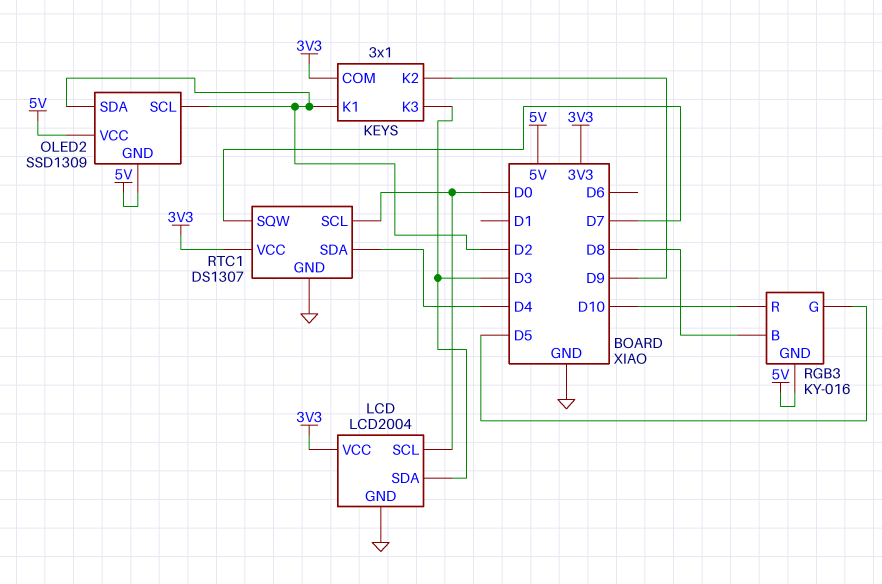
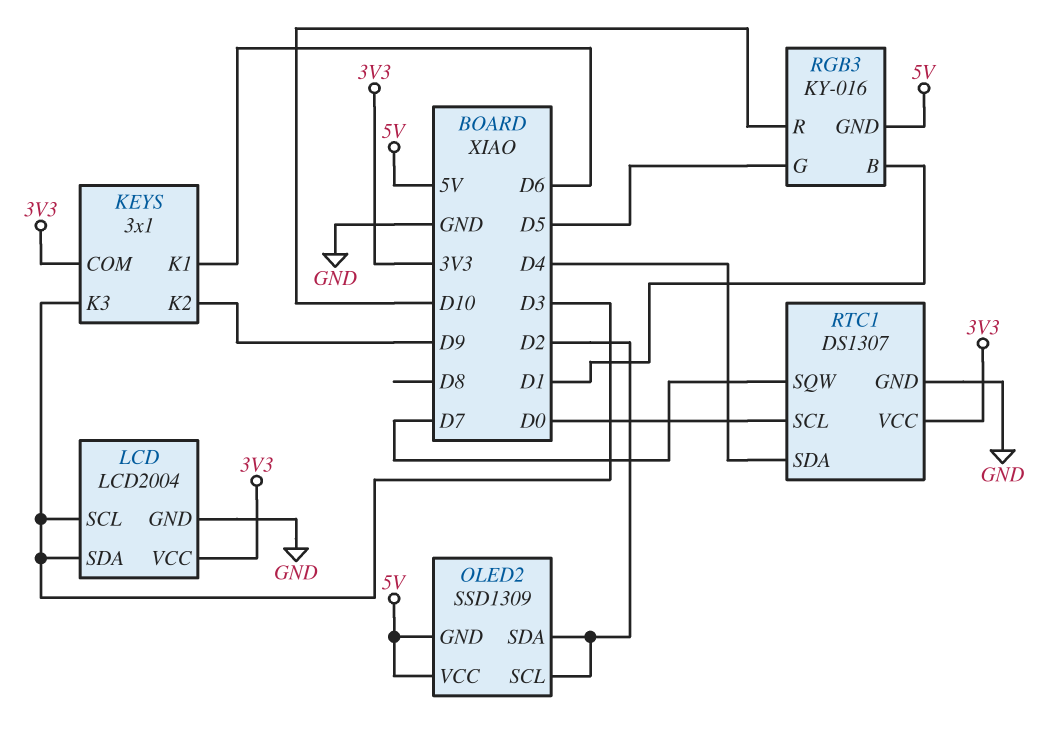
KEYS pin K1: D2 -> D6
LCD pin SCL: D0 -> D3
RGB3 pin B: D8 -> D1

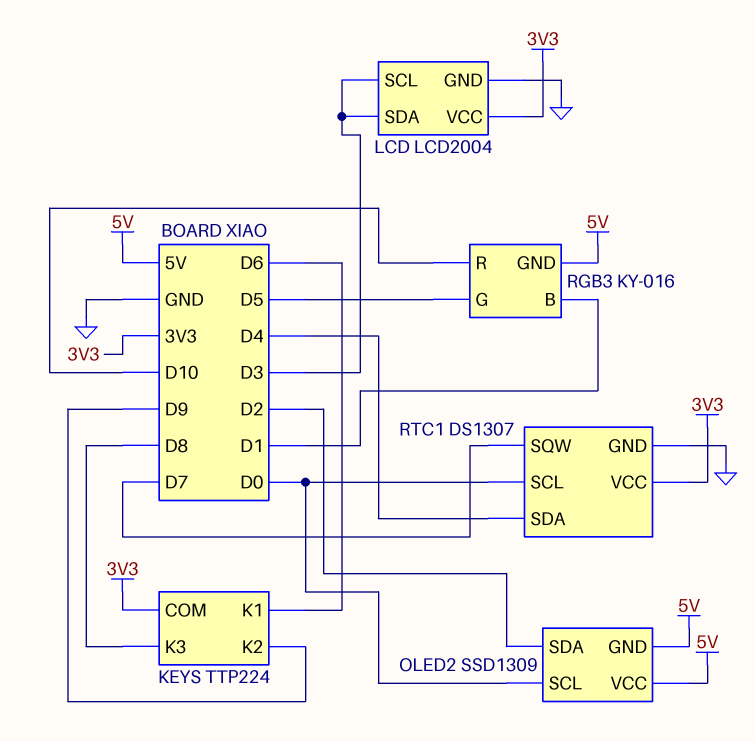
KEYS: 3x1 -> TTP224
KEYS pin K3: D3 -> D8
OLED2 pin SCL: D2 -> D0

